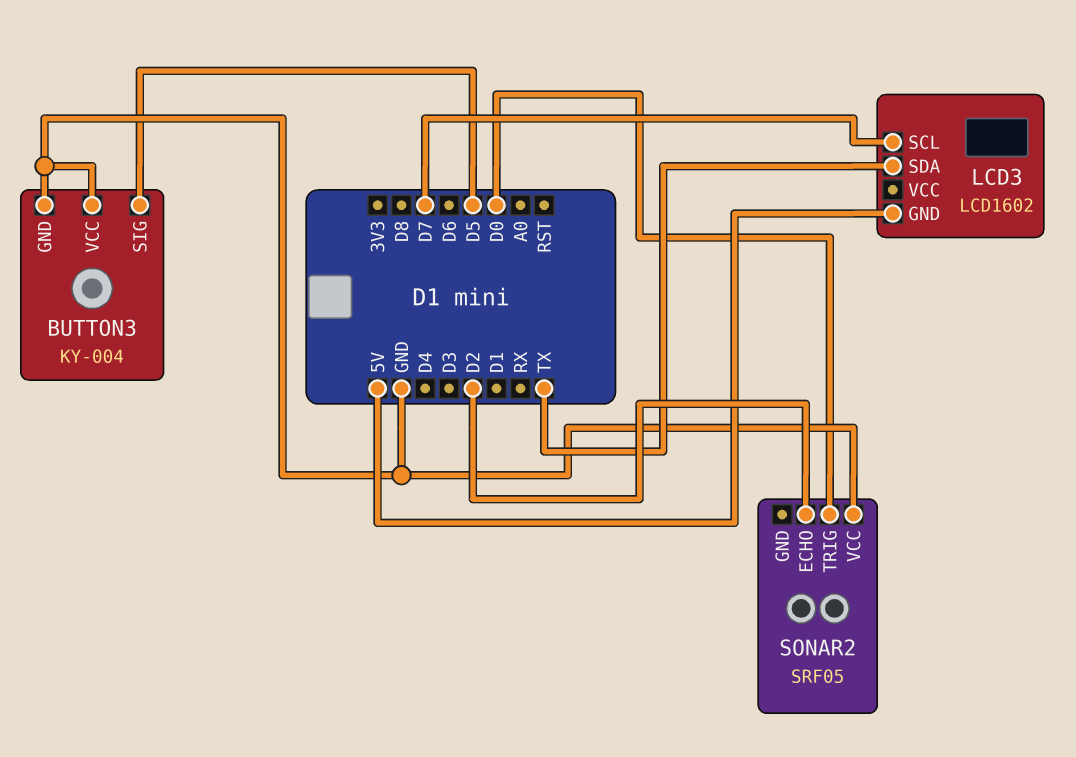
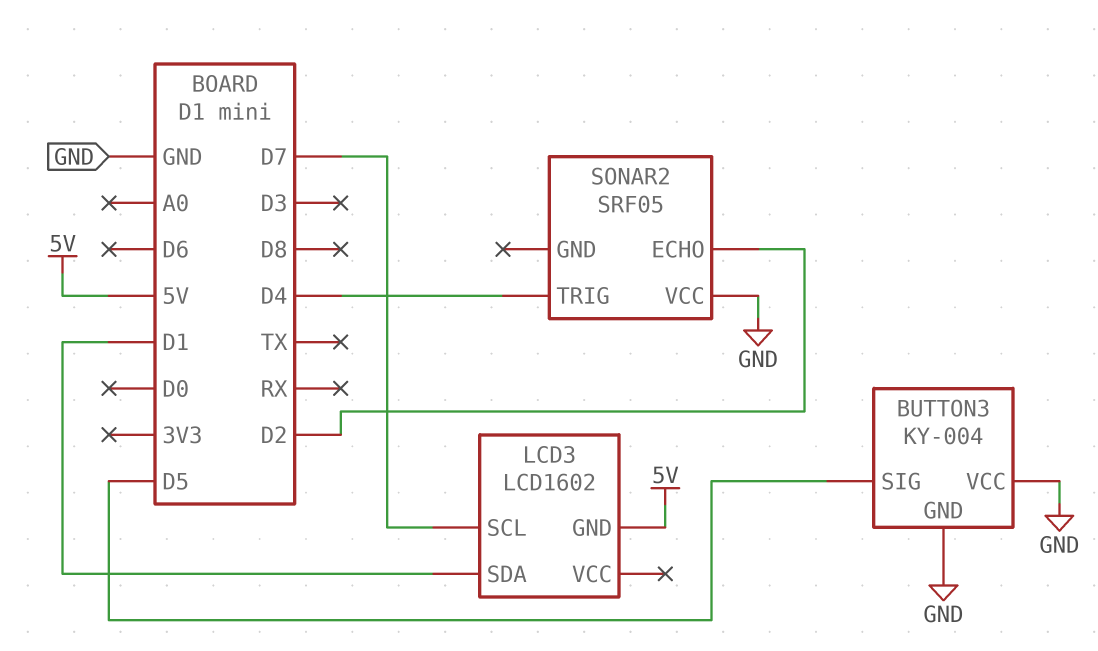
LCD3 pin SDA: TX -> D1
SONAR2 pin TRIG: D0 -> D4

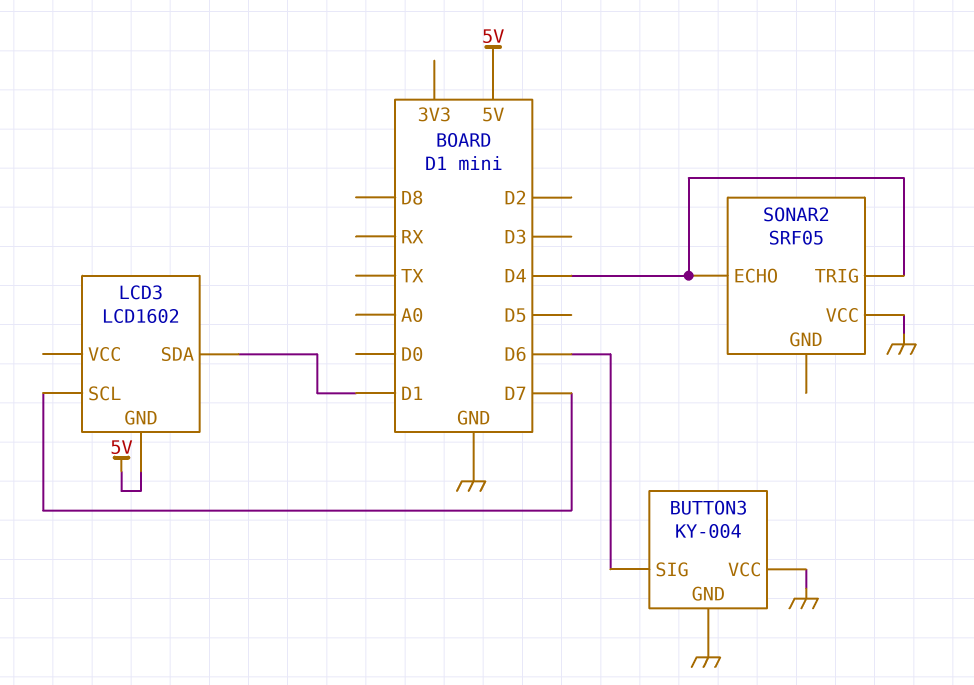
BUTTON3 pin SIG: D5 -> D6
SONAR2 pin ECHO: D2 -> D4

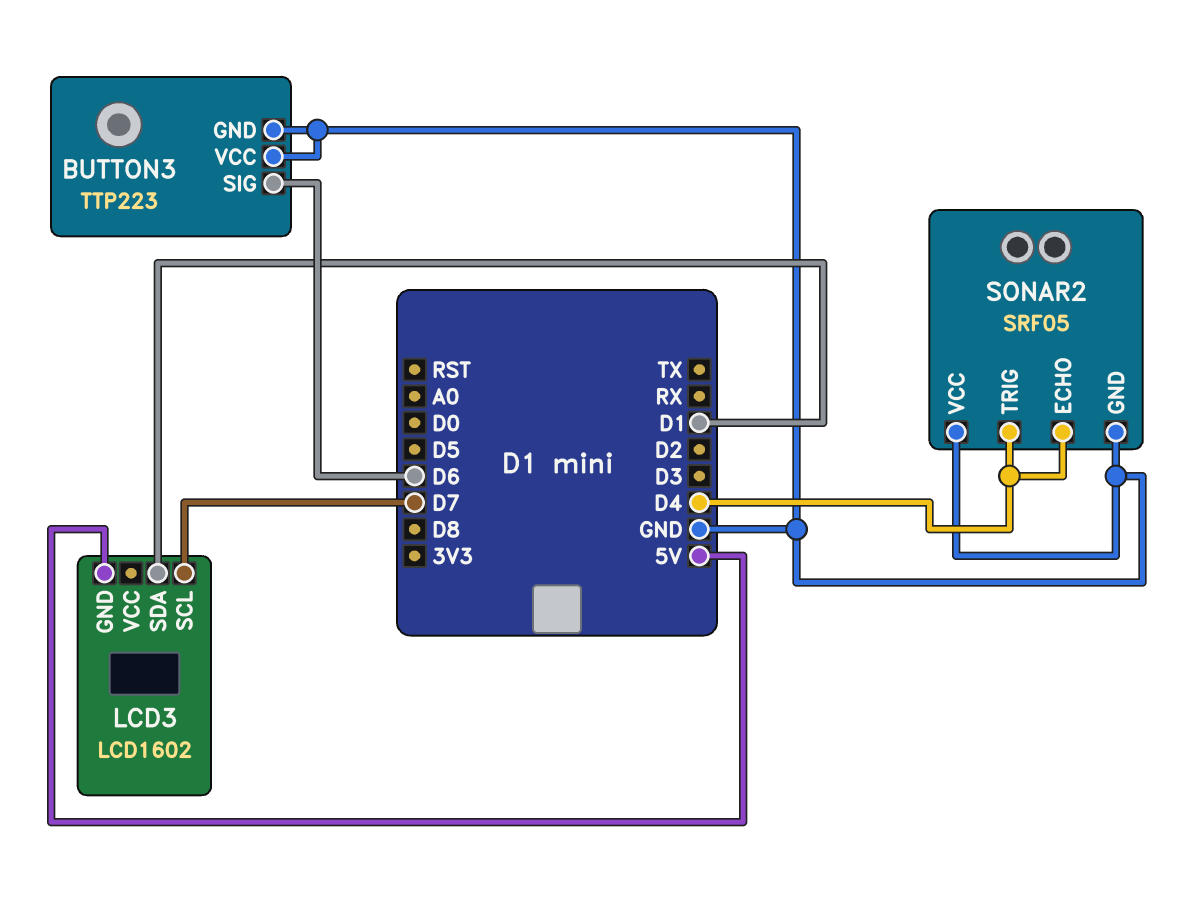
BUTTON3: KY-004 -> TTP223
SONAR2 pin GND: none -> GND

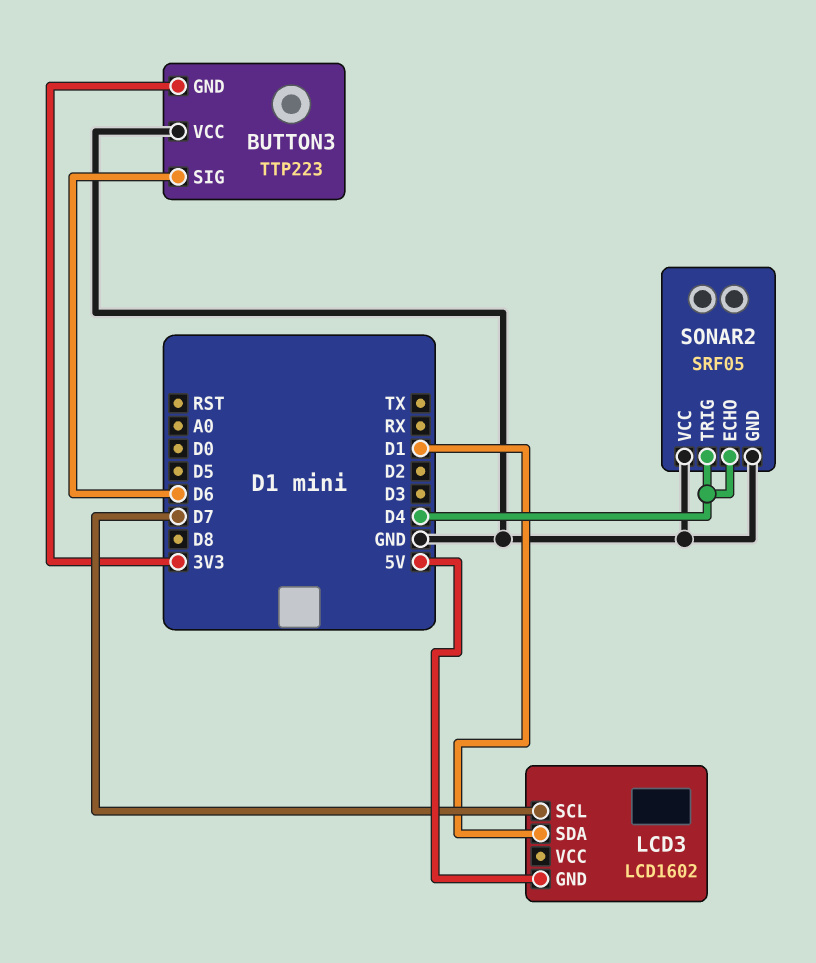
BUTTON3 pin GND: GND -> 3V3

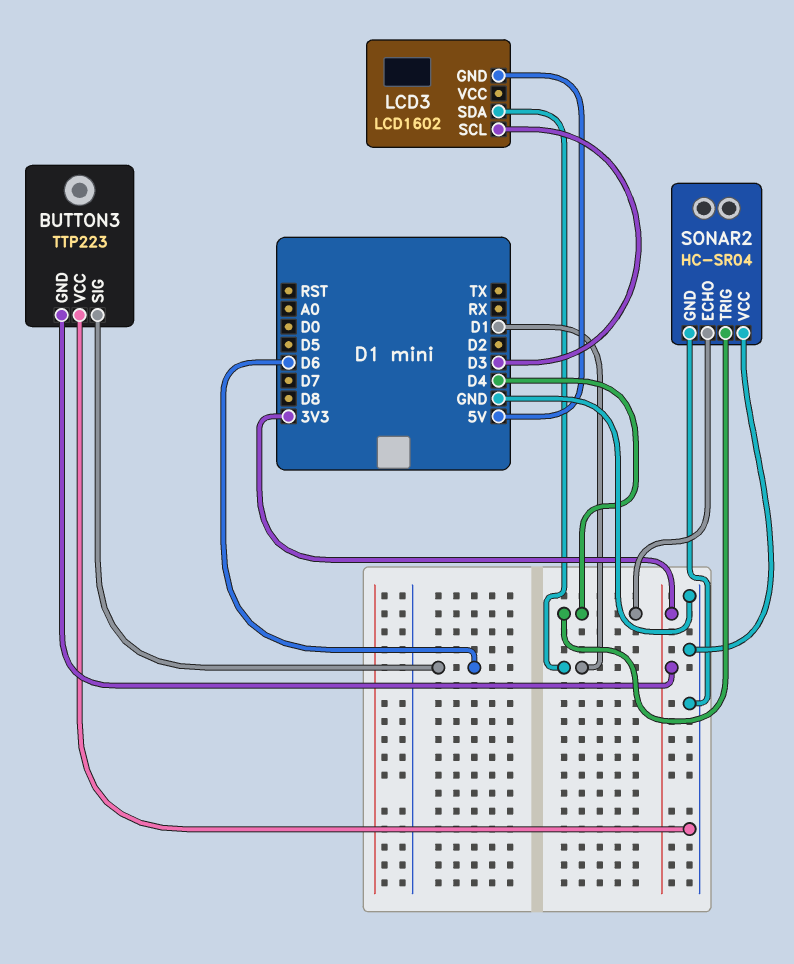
LCD3 pin SCL: D7 -> D3
SONAR2: SRF05 -> HC-SR04

